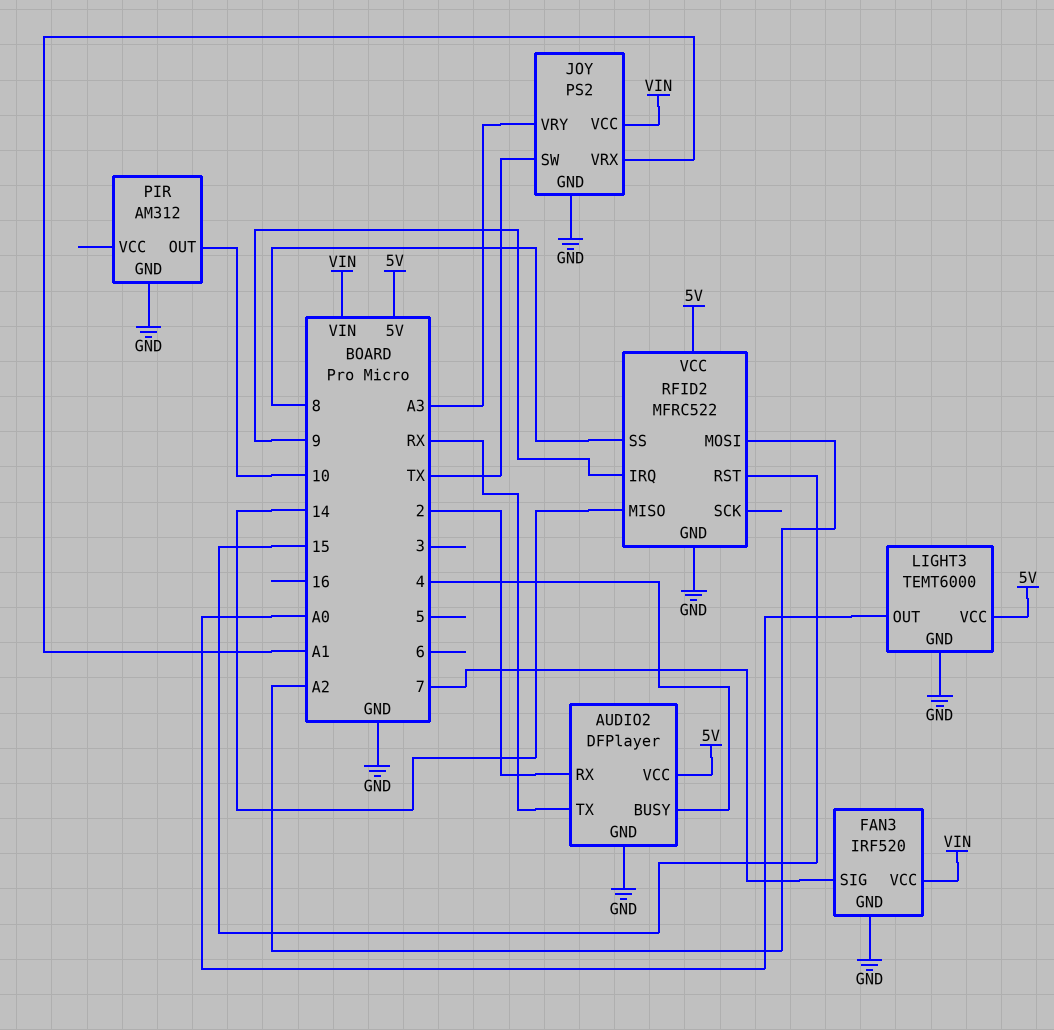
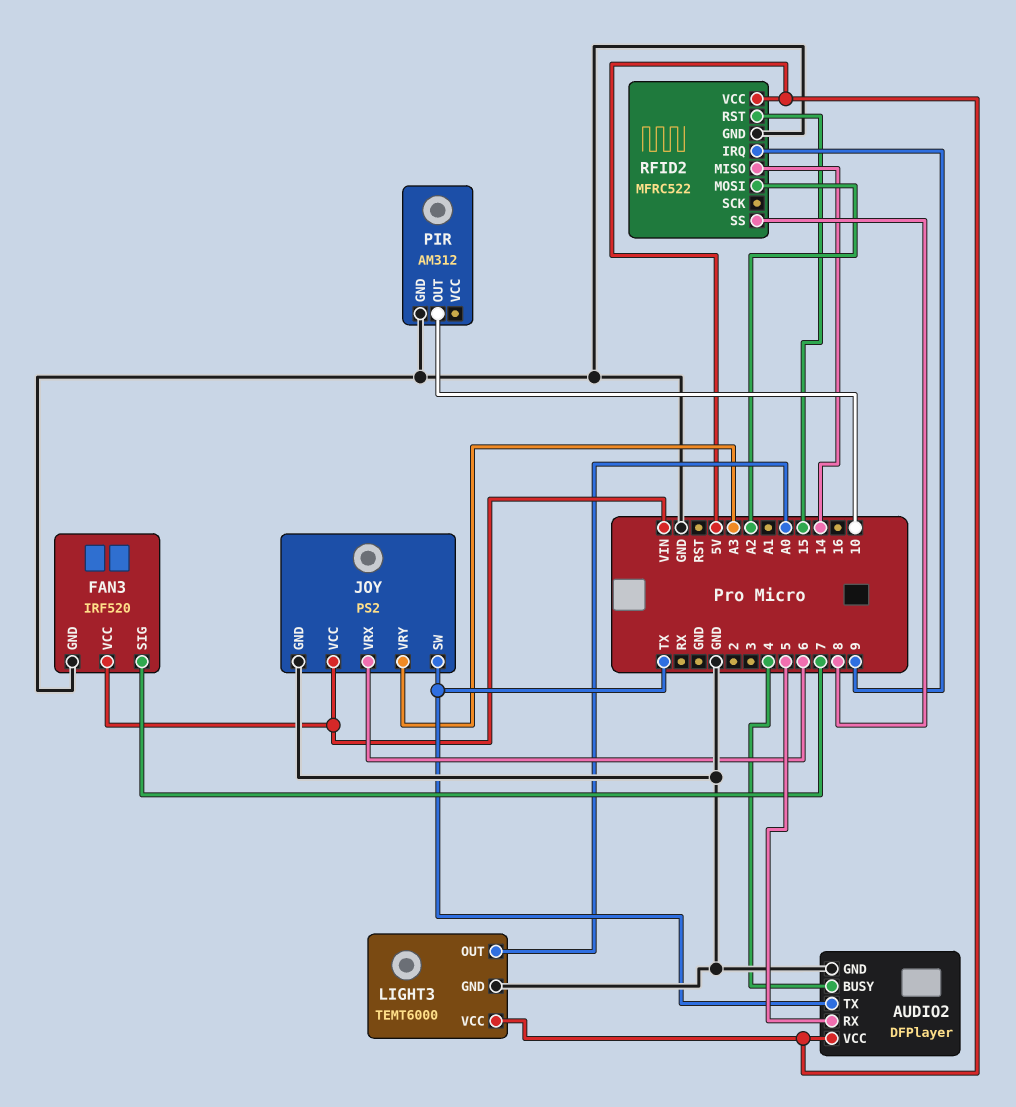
AUDIO2 pin RX: 2 -> 5
AUDIO2 pin TX: RX -> TX
JOY pin VRX: A1 -> 6

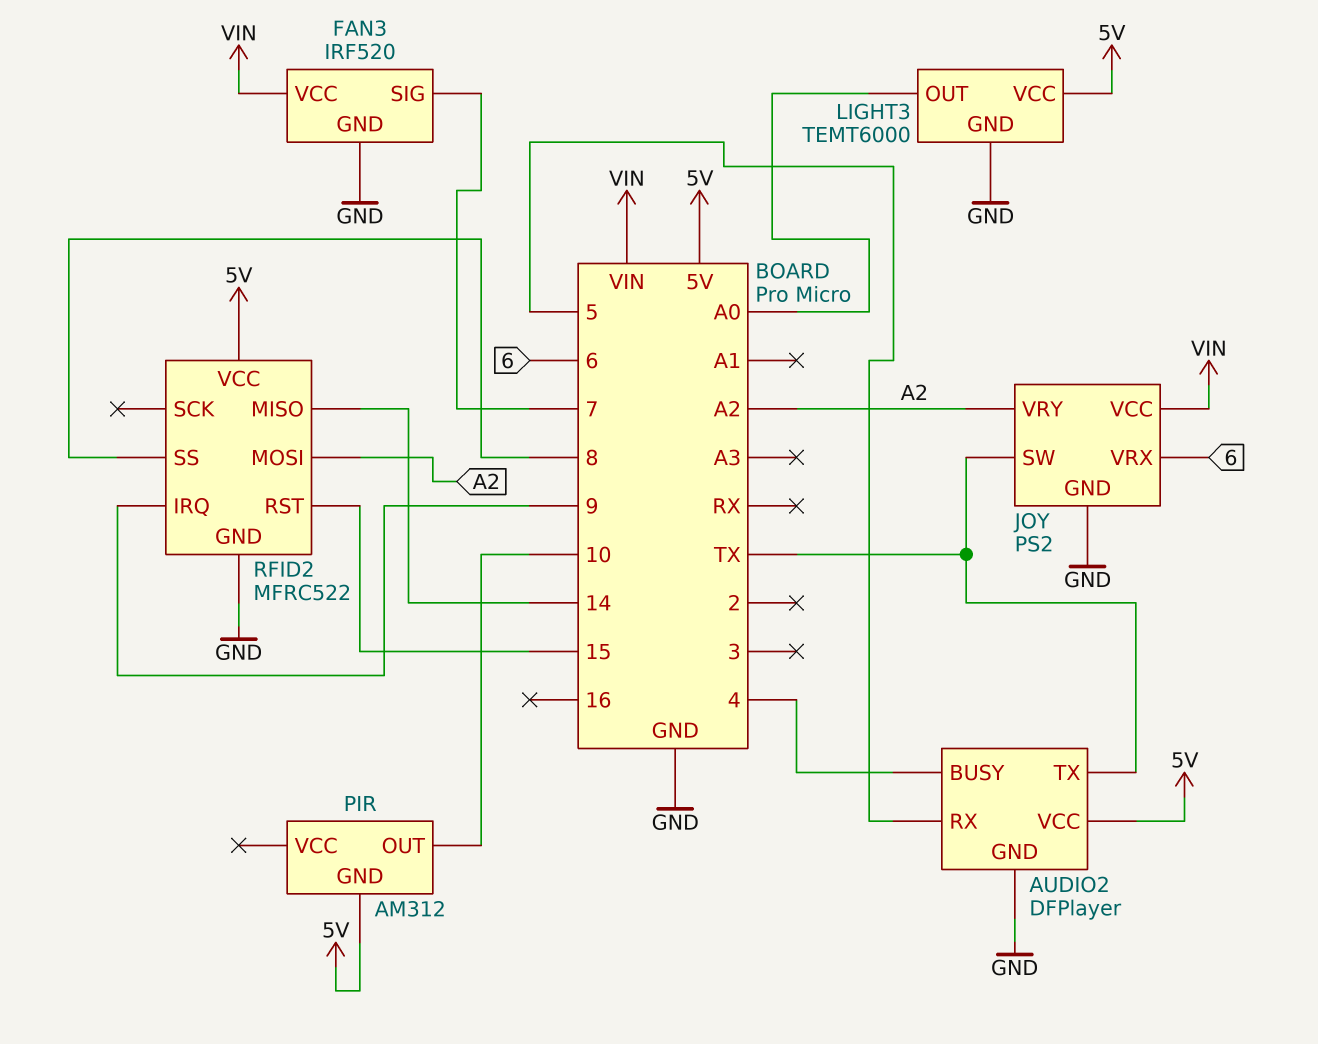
JOY pin VRY: A3 -> A2
PIR pin GND: GND -> 5V

